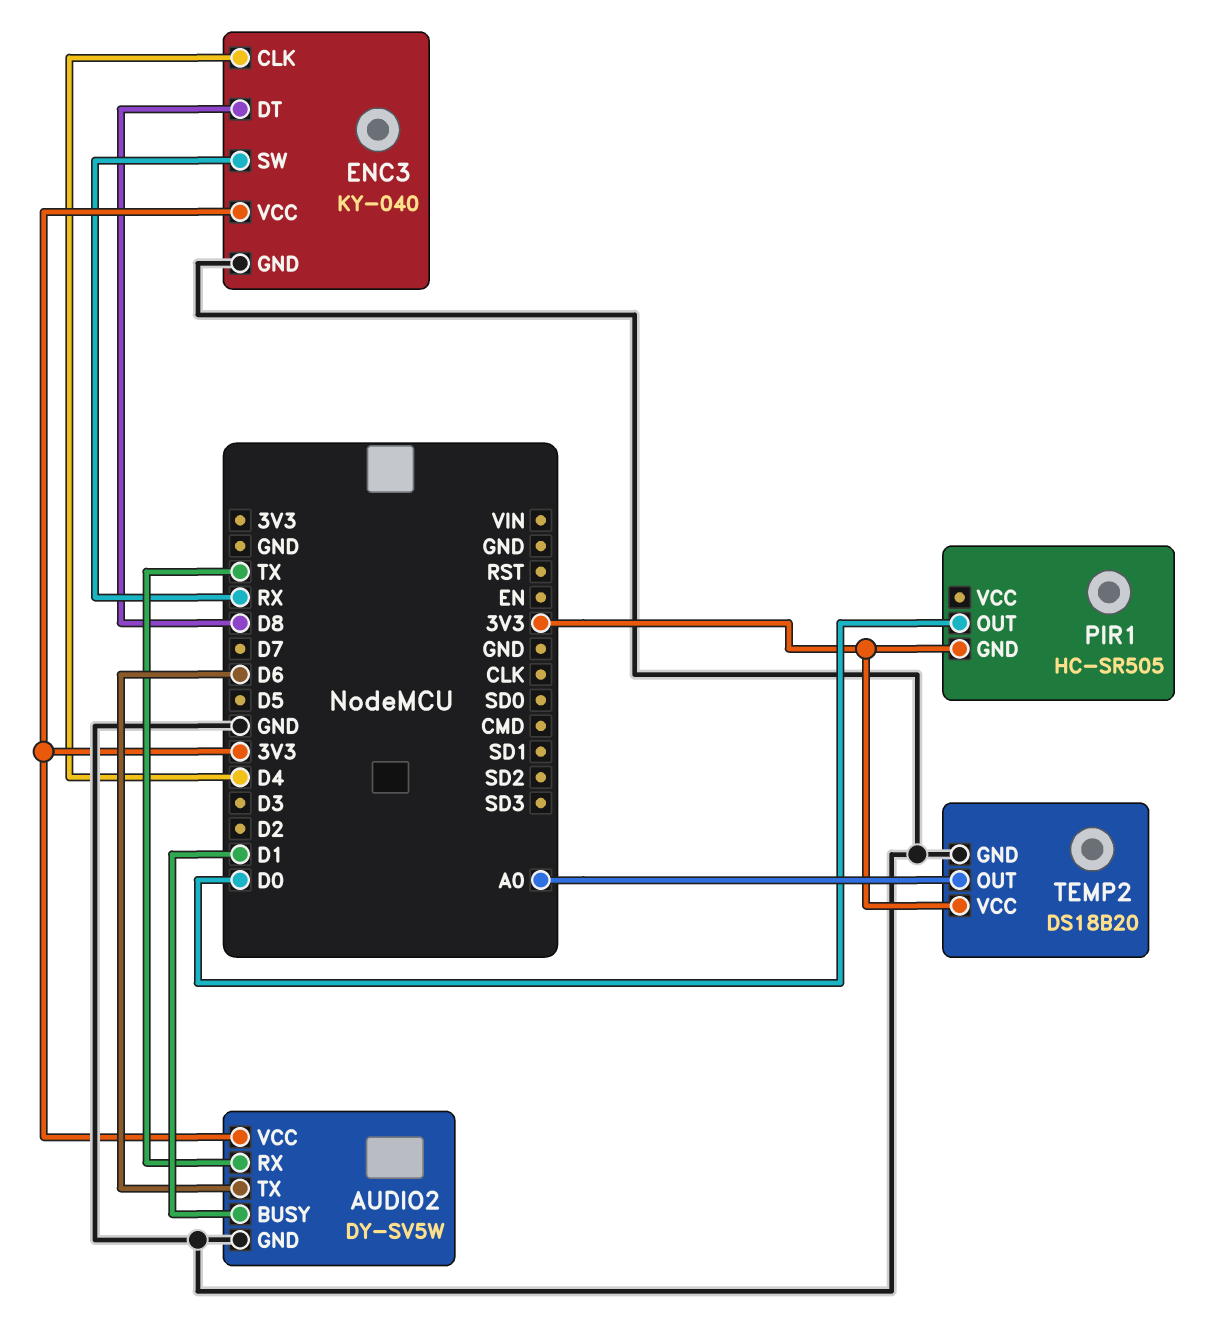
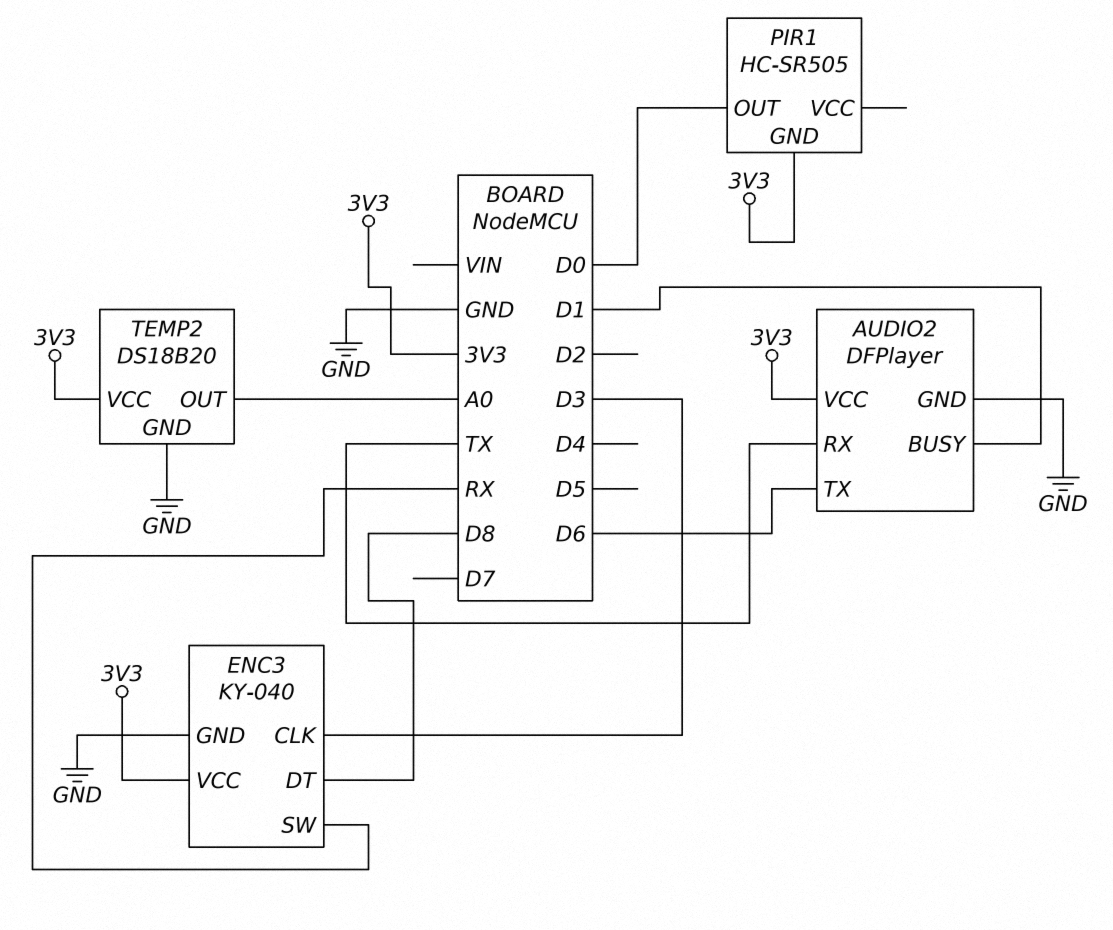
AUDIO2: DY-SV5W -> DFPlayer
ENC3 pin CLK: D4 -> D3

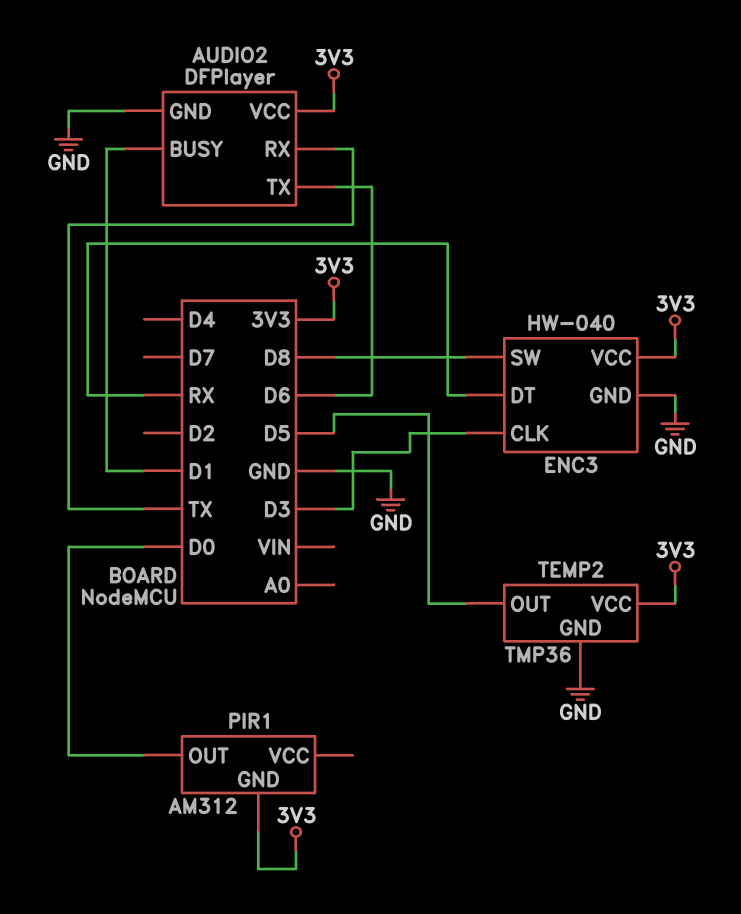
ENC3: KY-040 -> HW-040
ENC3 pin DT: D8 -> RX
ENC3 pin SW: RX -> D8
PIR1: HC-SR505 -> AM312
TEMP2: DS18B20 -> TMP36
TEMP2 pin OUT: A0 -> D5

